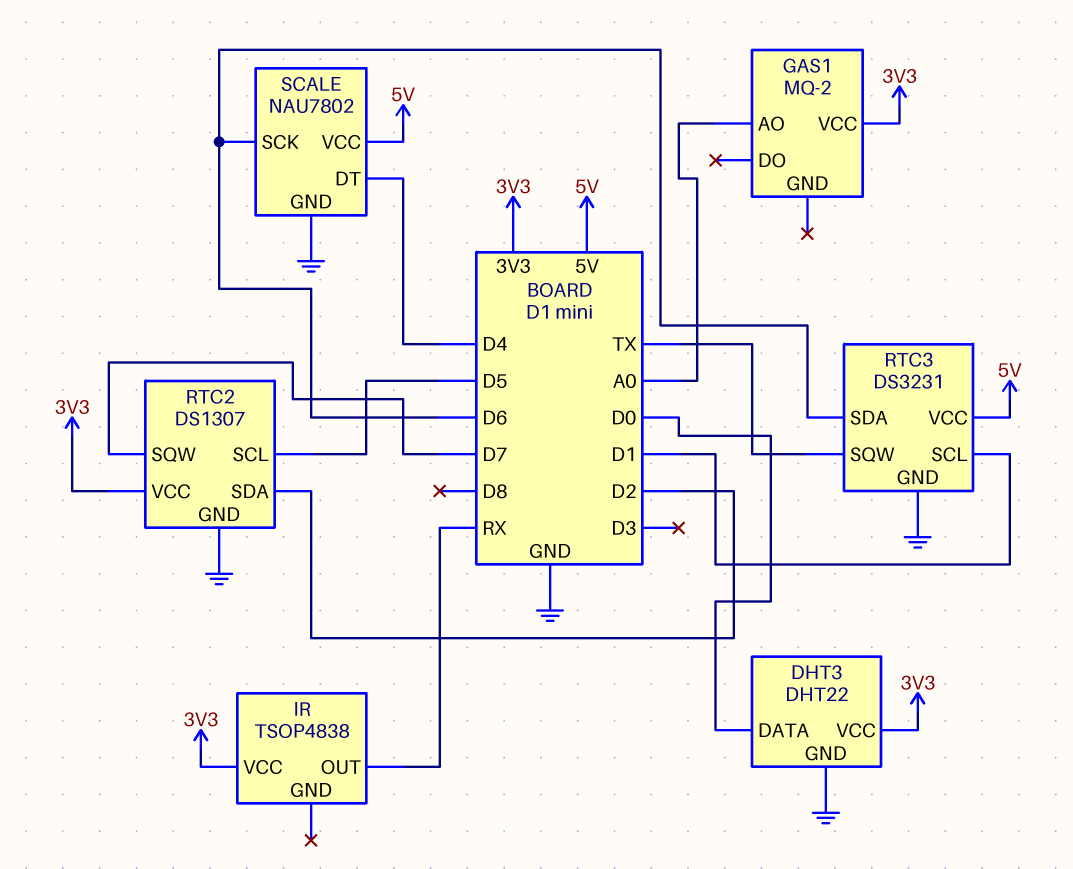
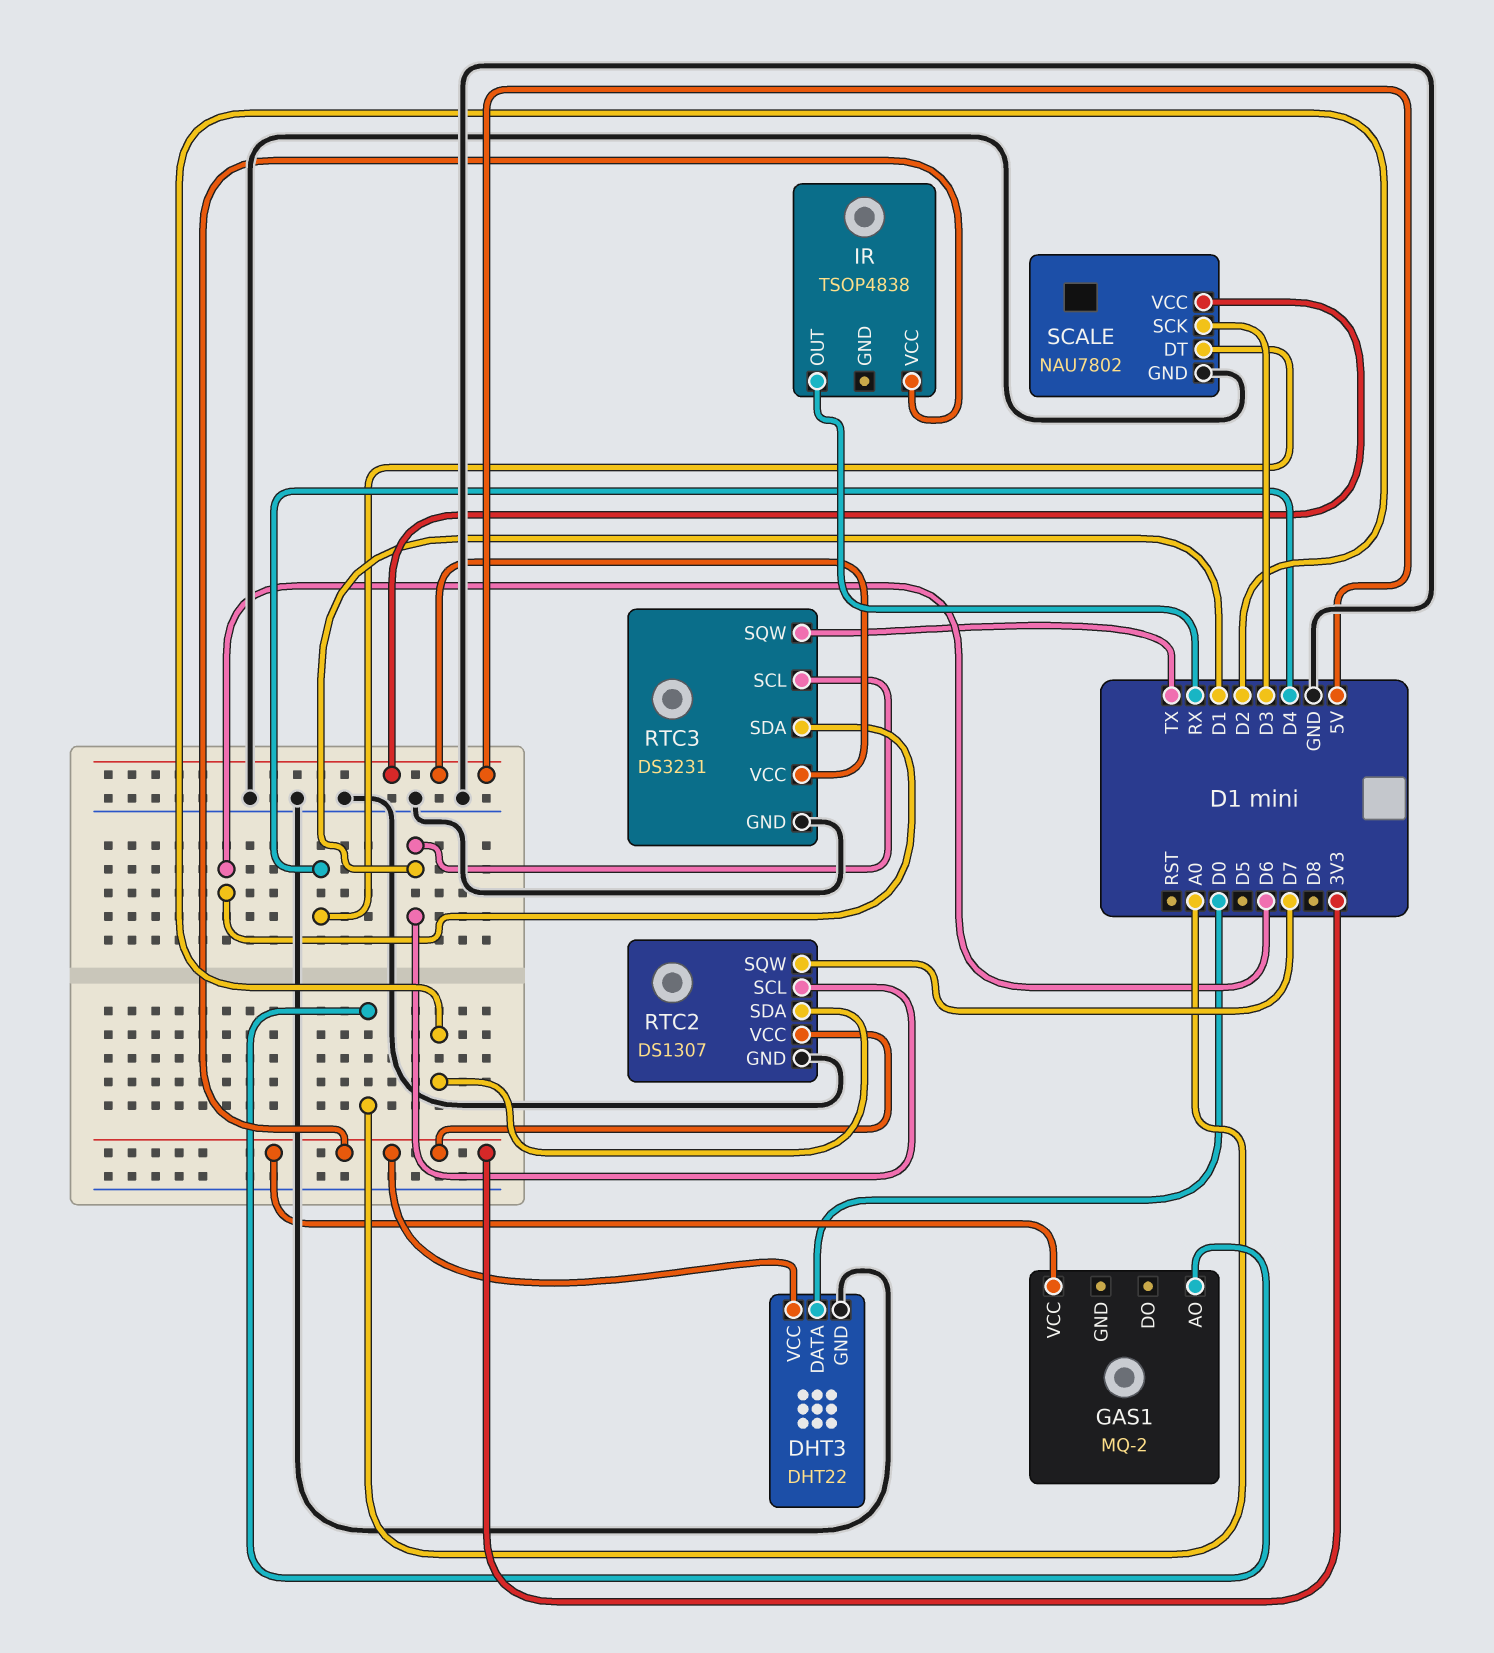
RTC2 pin SCL: D5 -> D1
SCALE pin SCK: D6 -> D3

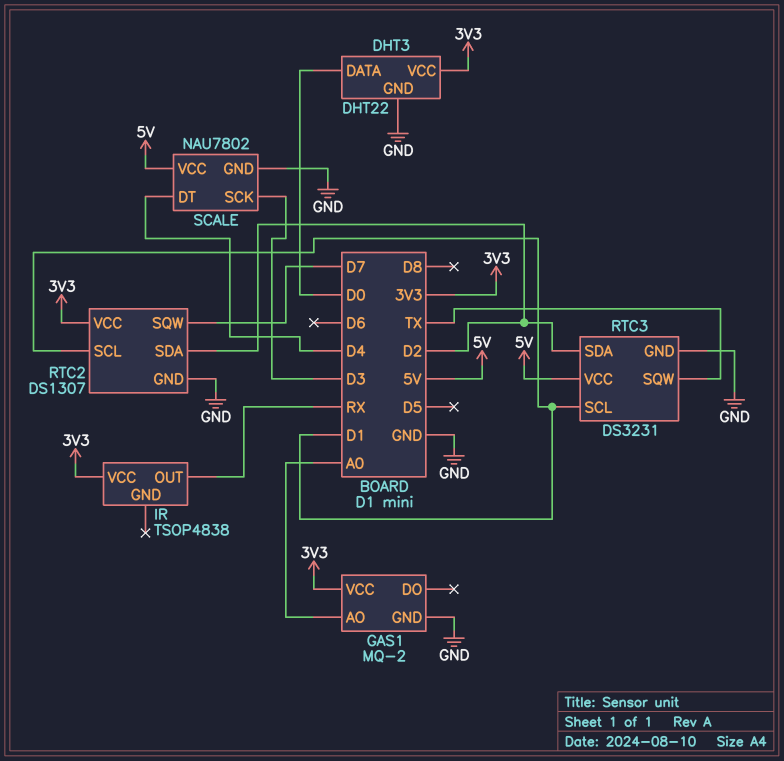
GAS1 pin GND: none -> GND
RTC3 pin SDA: D6 -> D2

